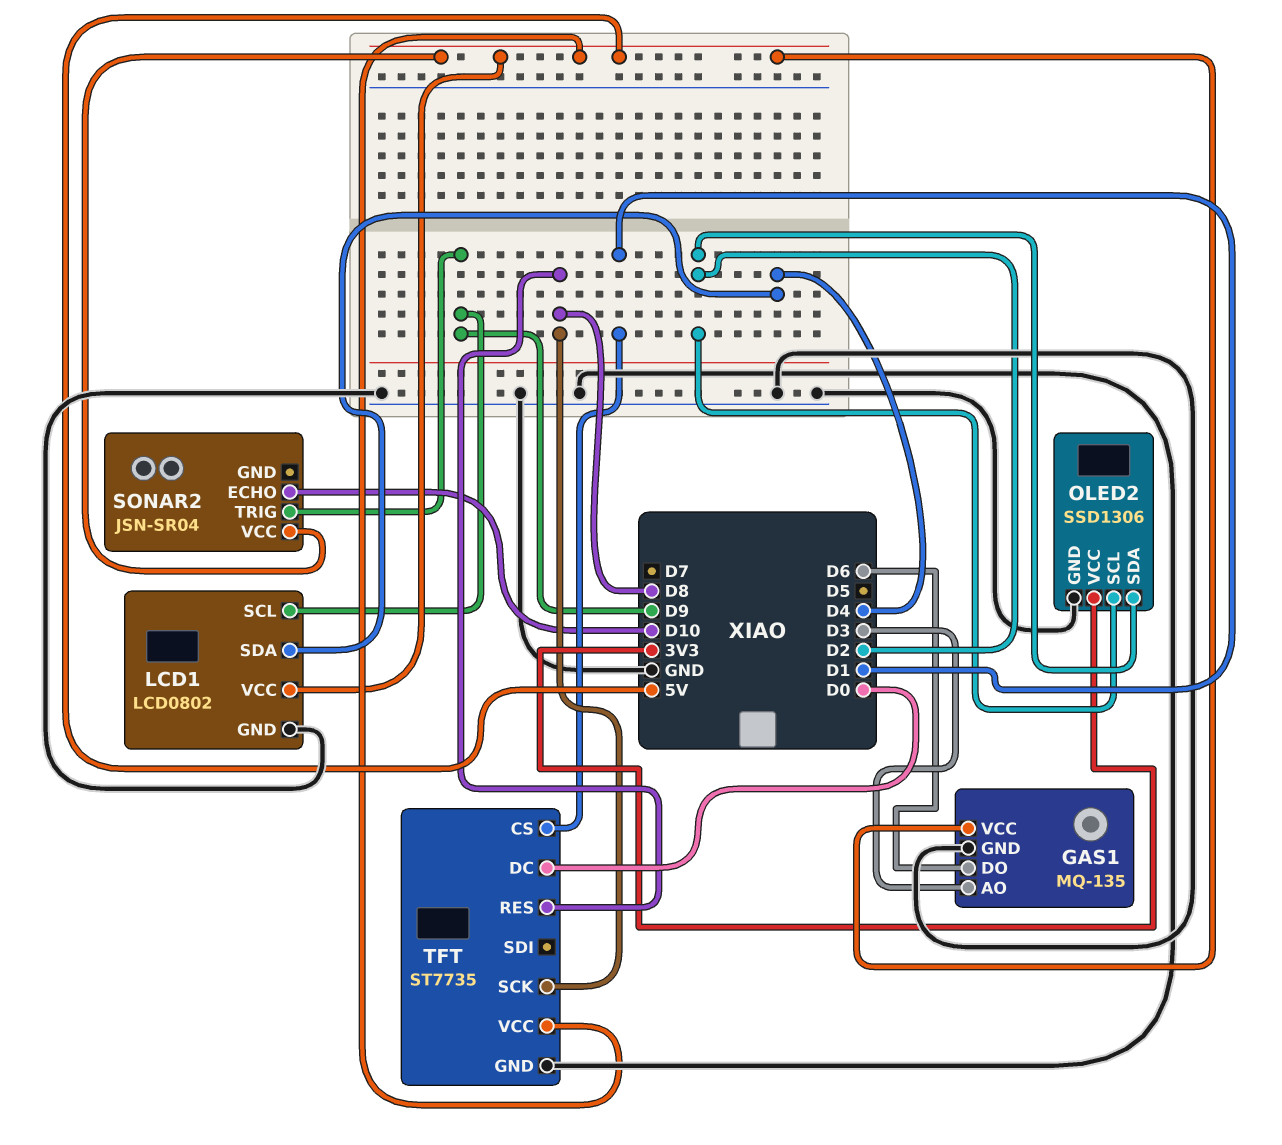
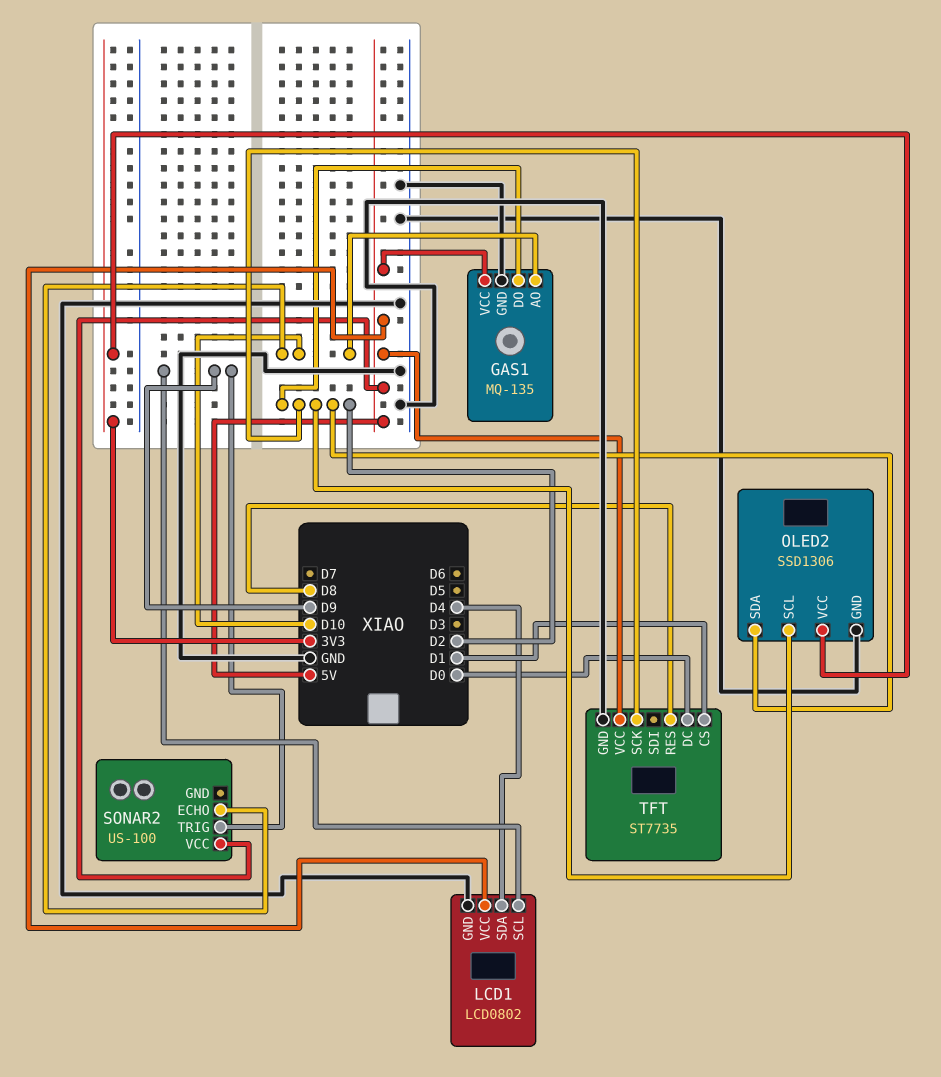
GAS1 pin AO: D3 -> D10
GAS1 pin DO: D6 -> D2
SONAR2: JSN-SR04 -> US-100
TFT pin SCK: D8 -> D2

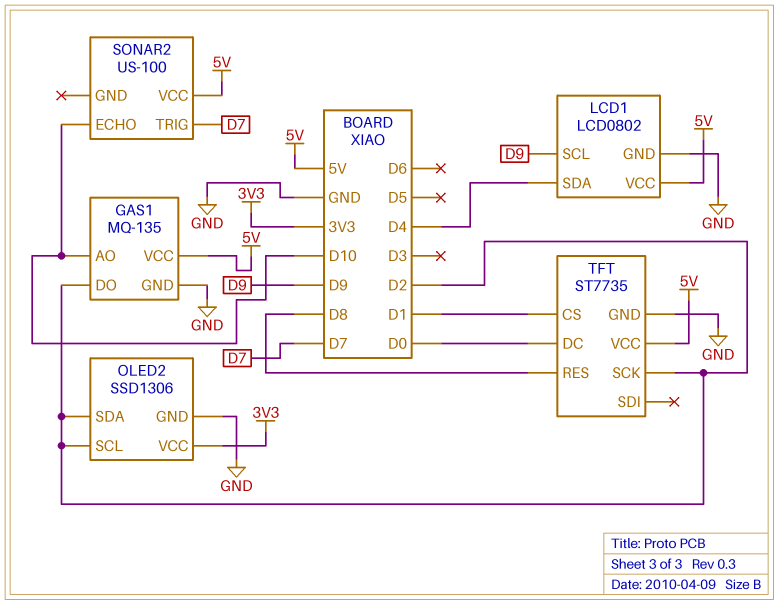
SONAR2 pin TRIG: D9 -> D7

